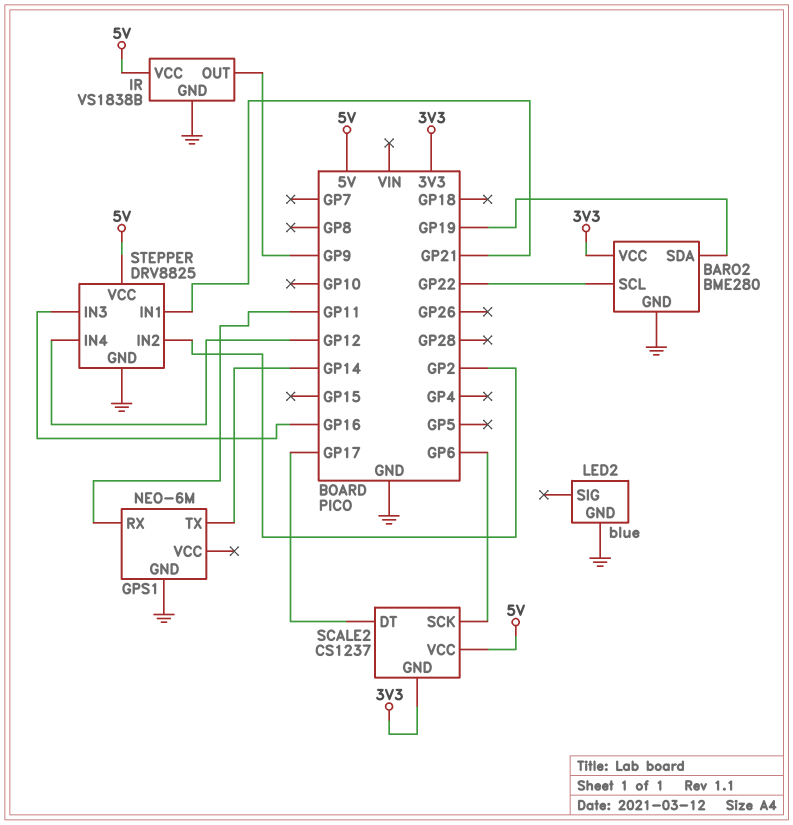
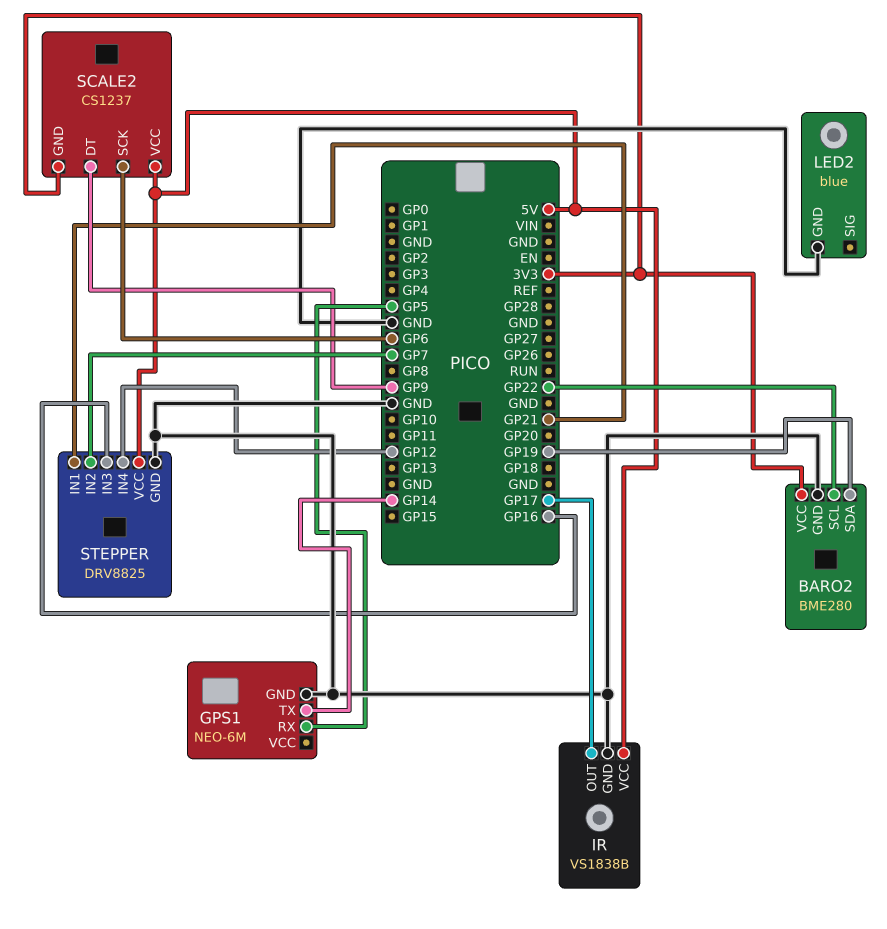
GPS1 pin RX: GP11 -> GP5
IR pin OUT: GP9 -> GP17
SCALE2 pin DT: GP17 -> GP9
STEPPER pin IN2: GP2 -> GP7

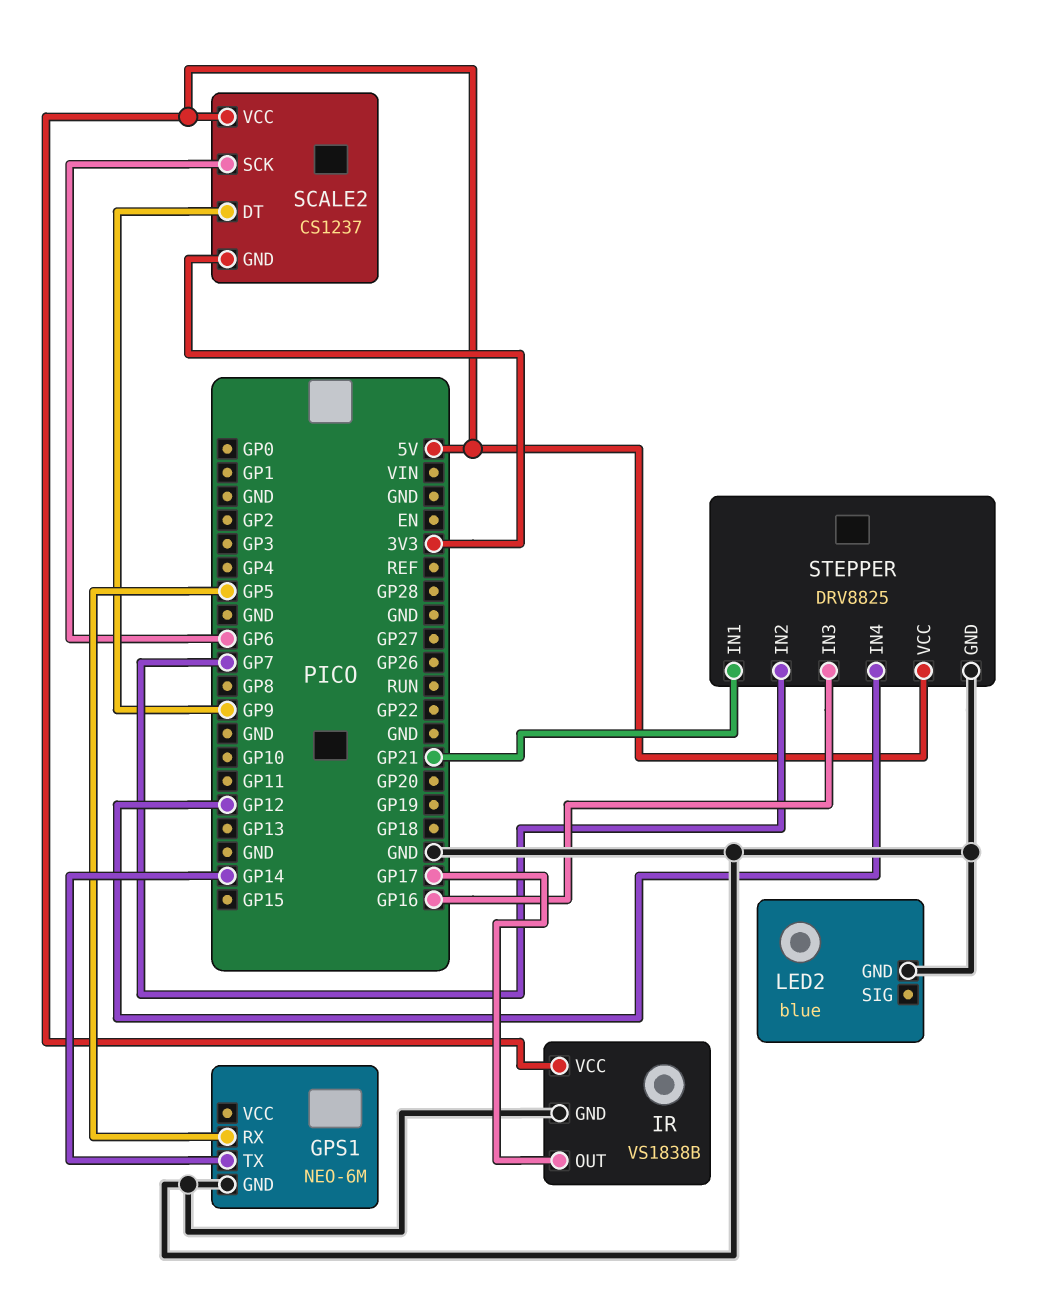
BARO2: BME280 -> none
BARO2 pin GND: GND -> none
BARO2 pin SCL: GP22 -> none
BARO2 pin SDA: GP19 -> none
BARO2 pin VCC: 3V3 -> none

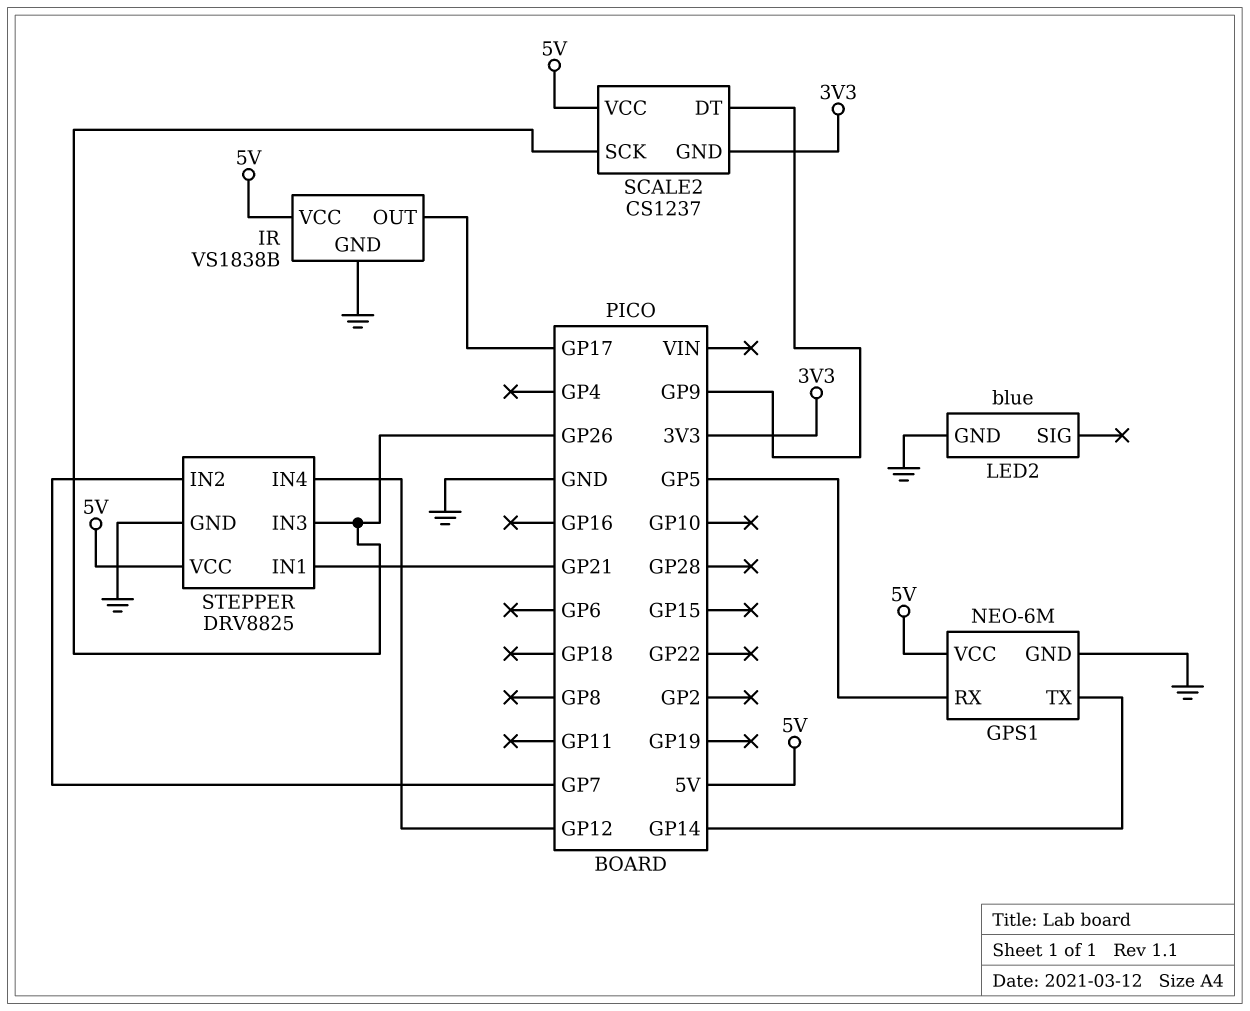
GPS1 pin VCC: none -> 5V
SCALE2 pin SCK: GP6 -> GP26
STEPPER pin IN3: GP16 -> GP26

